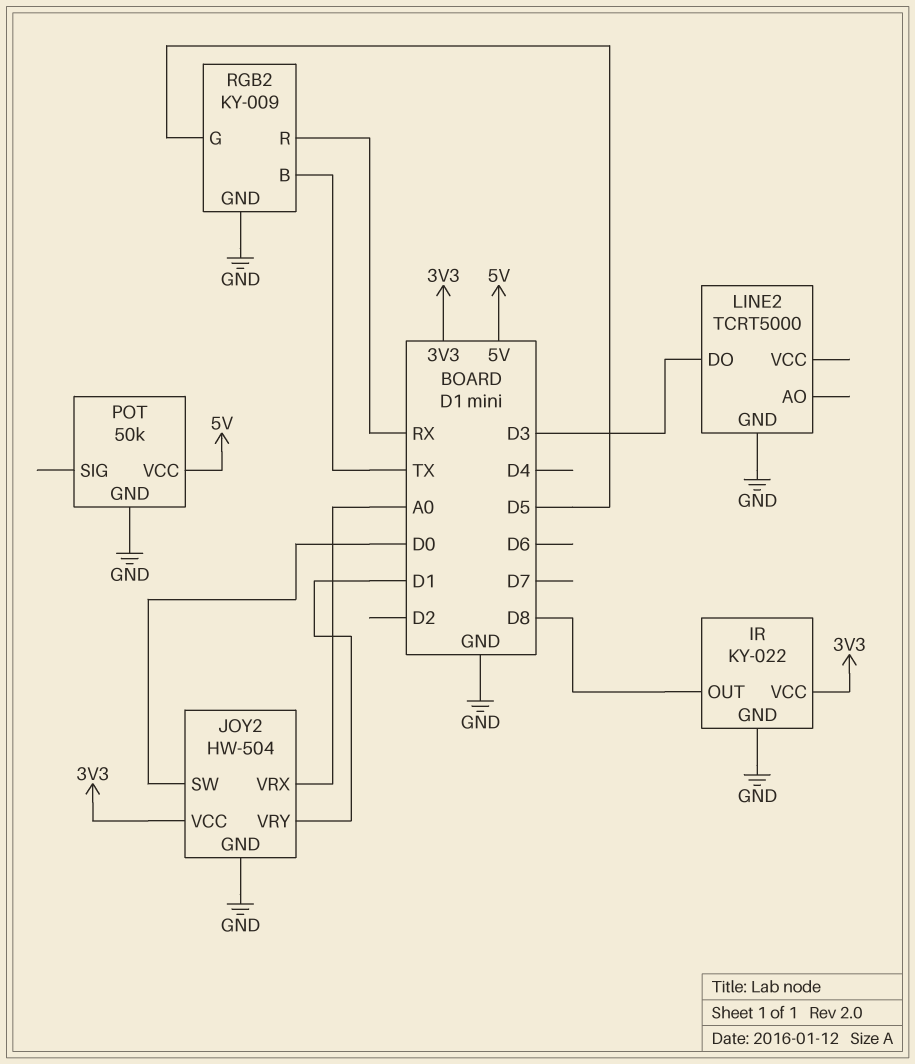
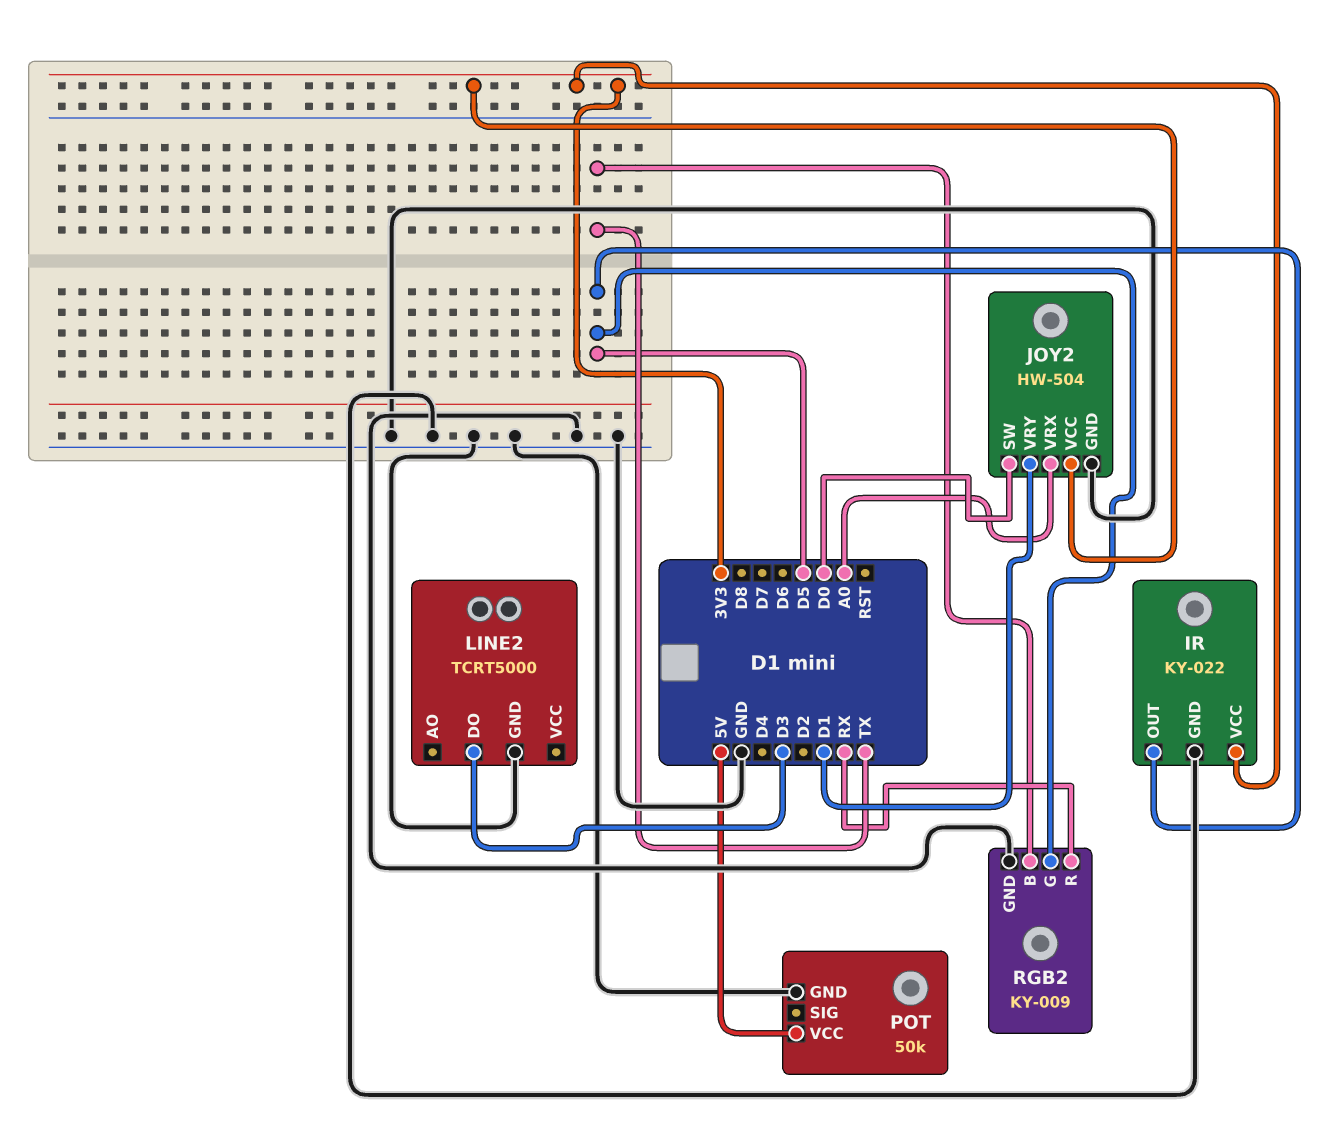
IR pin OUT: D8 -> D5

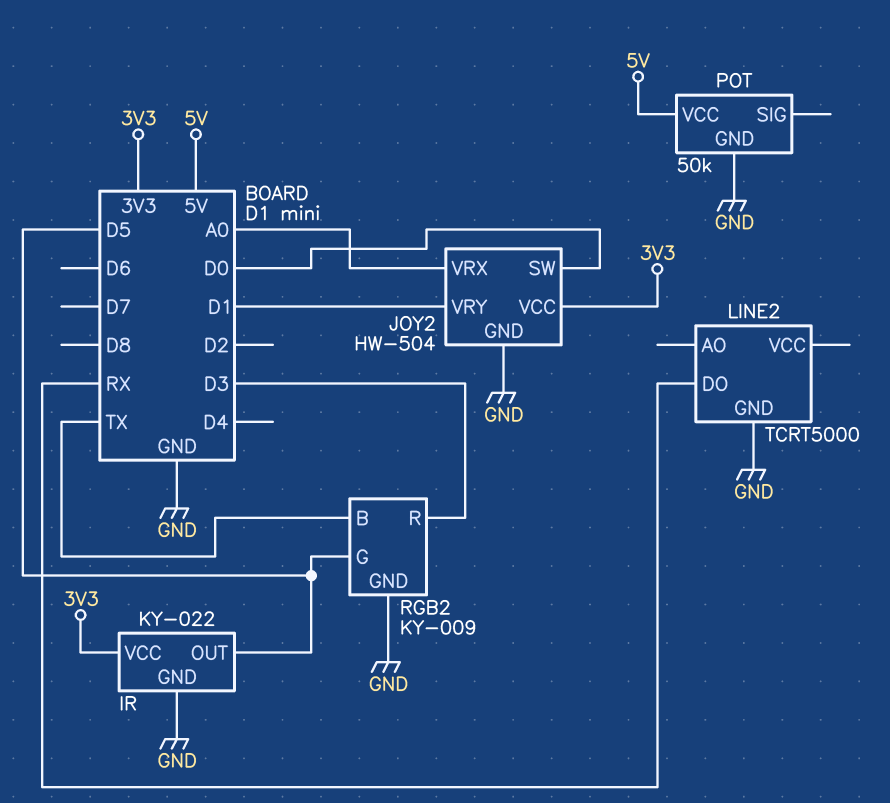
LINE2 pin DO: D3 -> RX
RGB2 pin R: RX -> D3

